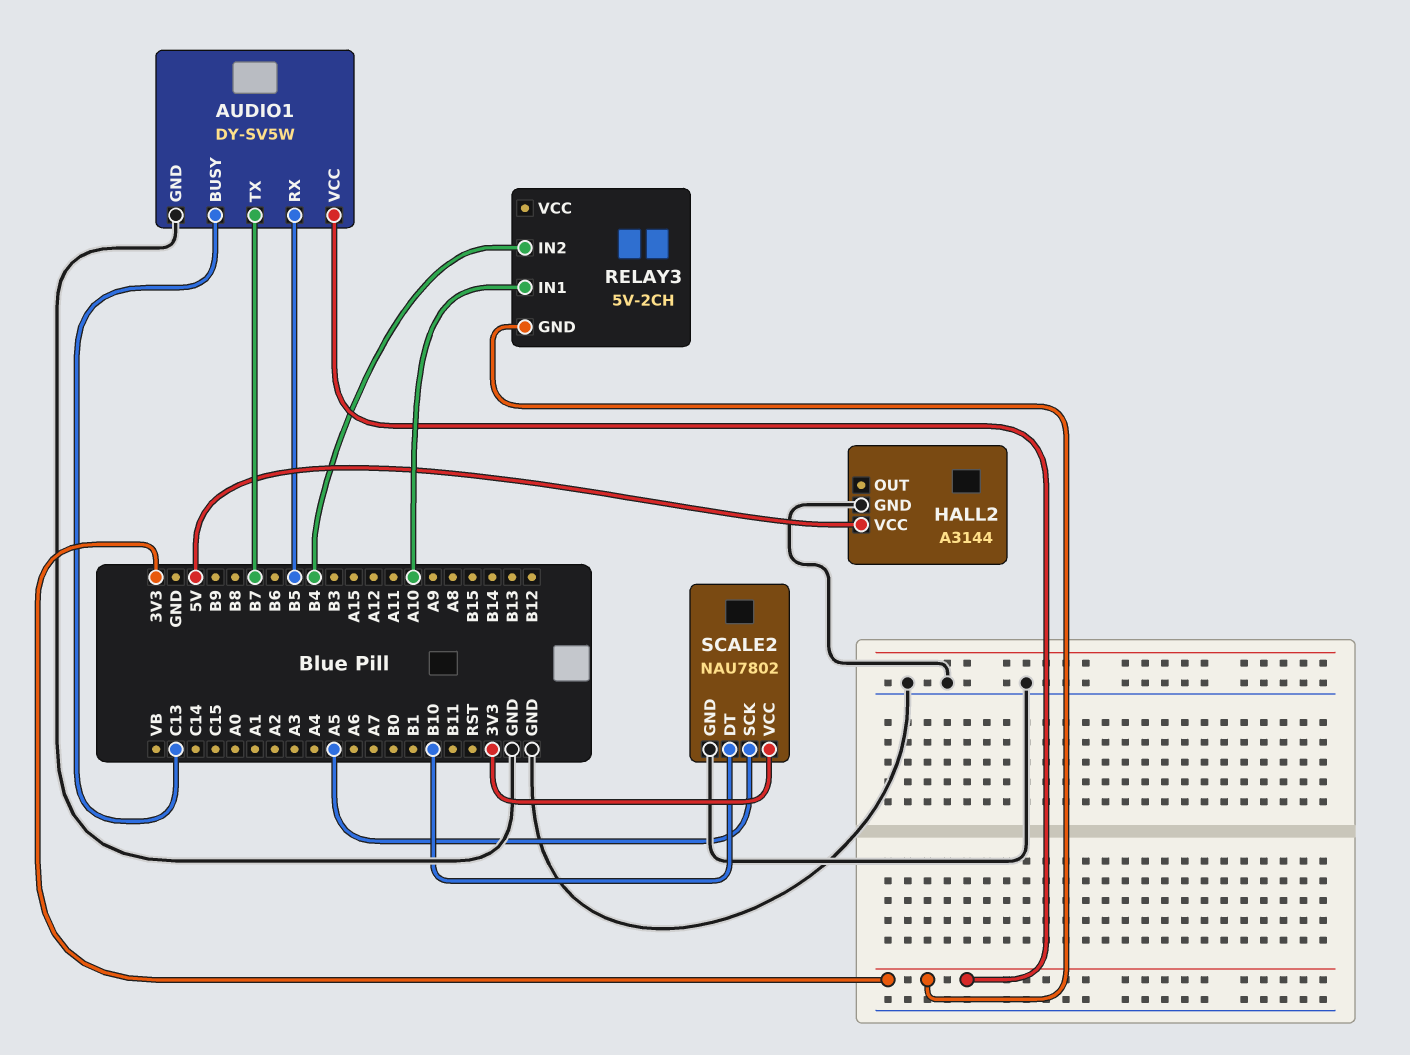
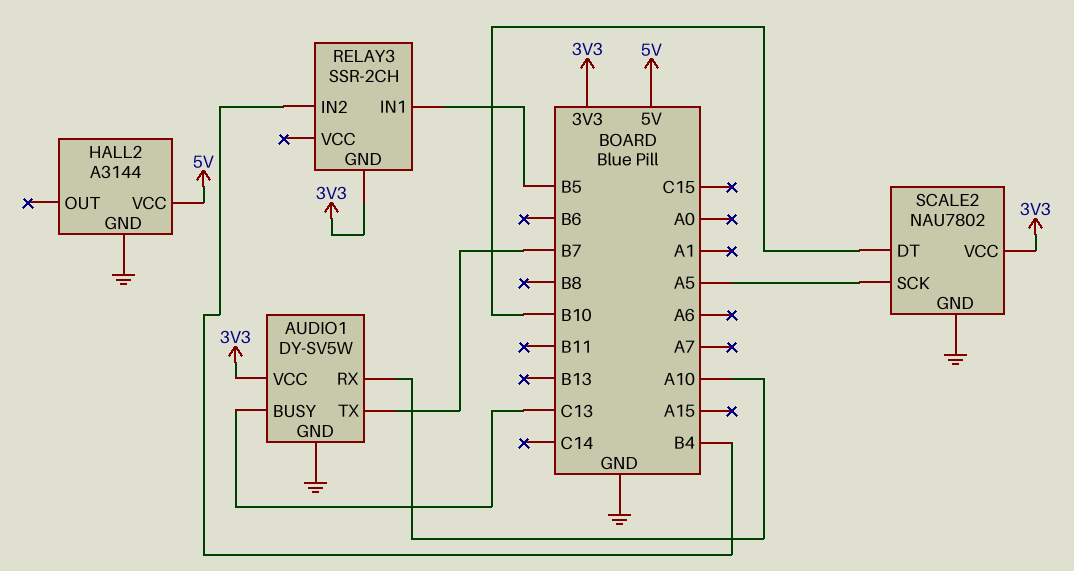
AUDIO1 pin RX: B5 -> A10
RELAY3: 5V-2CH -> SSR-2CH
RELAY3 pin IN1: A10 -> B5

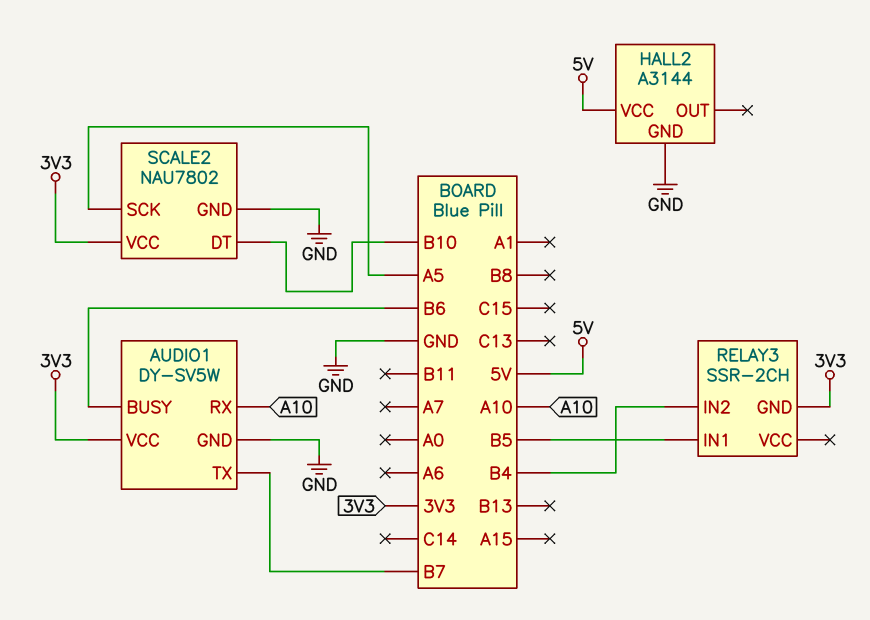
AUDIO1 pin BUSY: C13 -> B6

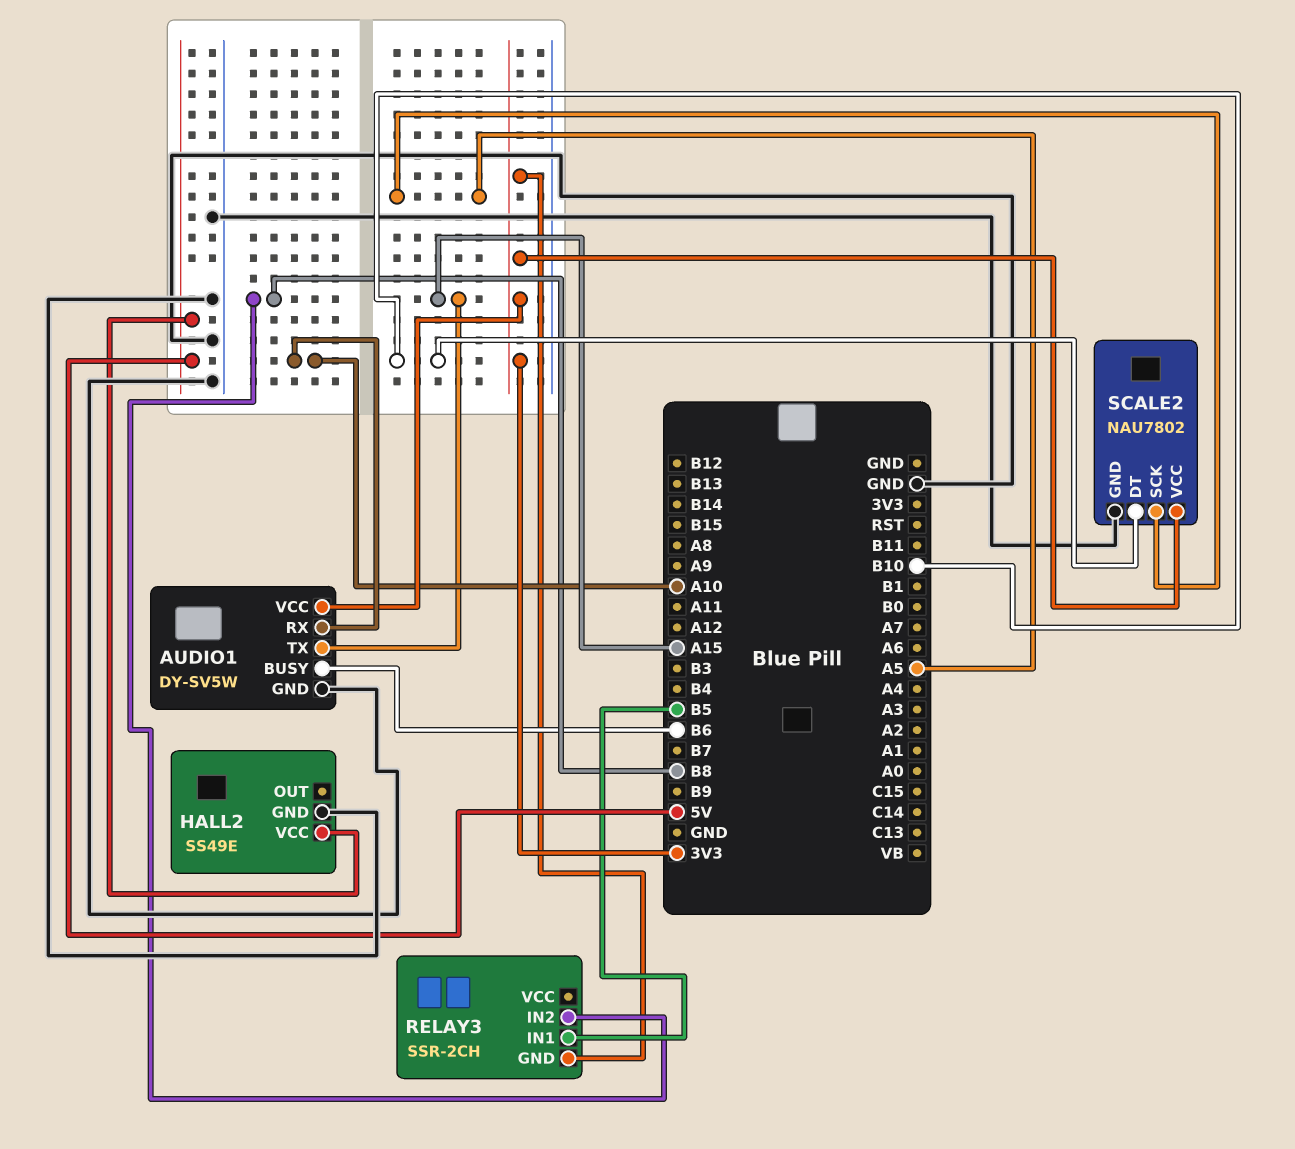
AUDIO1 pin TX: B7 -> A15
HALL2: A3144 -> SS49E
RELAY3 pin IN2: B4 -> B8

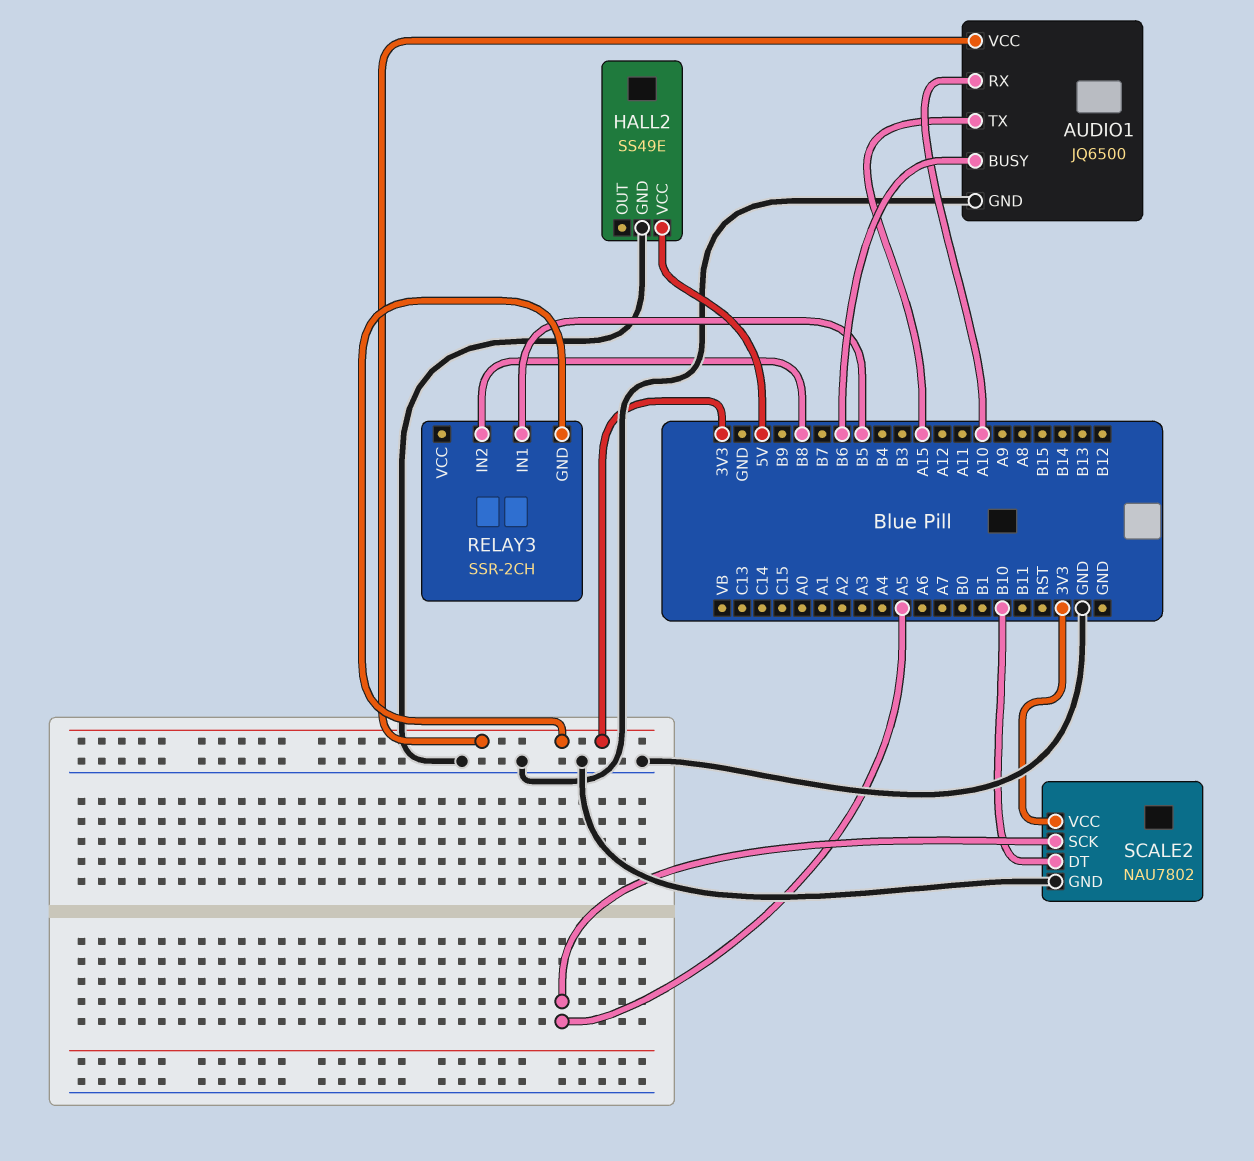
AUDIO1: DY-SV5W -> JQ6500

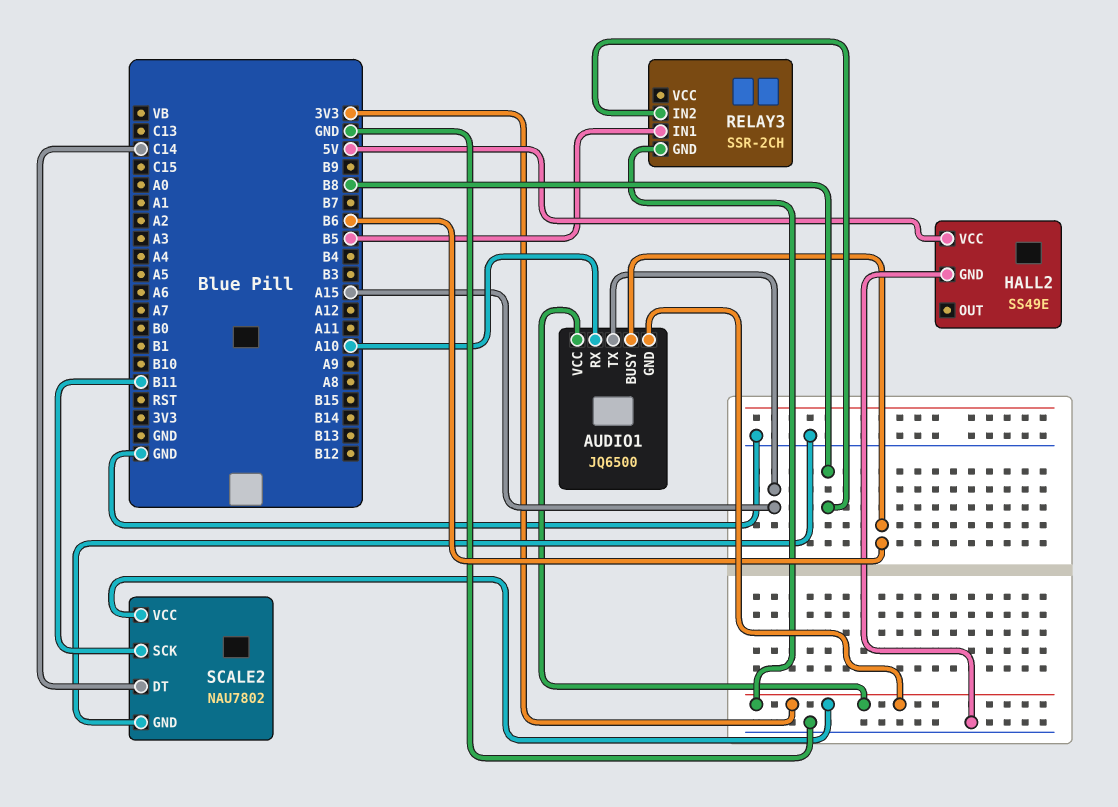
AUDIO1 pin GND: GND -> 3V3
SCALE2 pin DT: B10 -> C14
SCALE2 pin SCK: A5 -> B11

